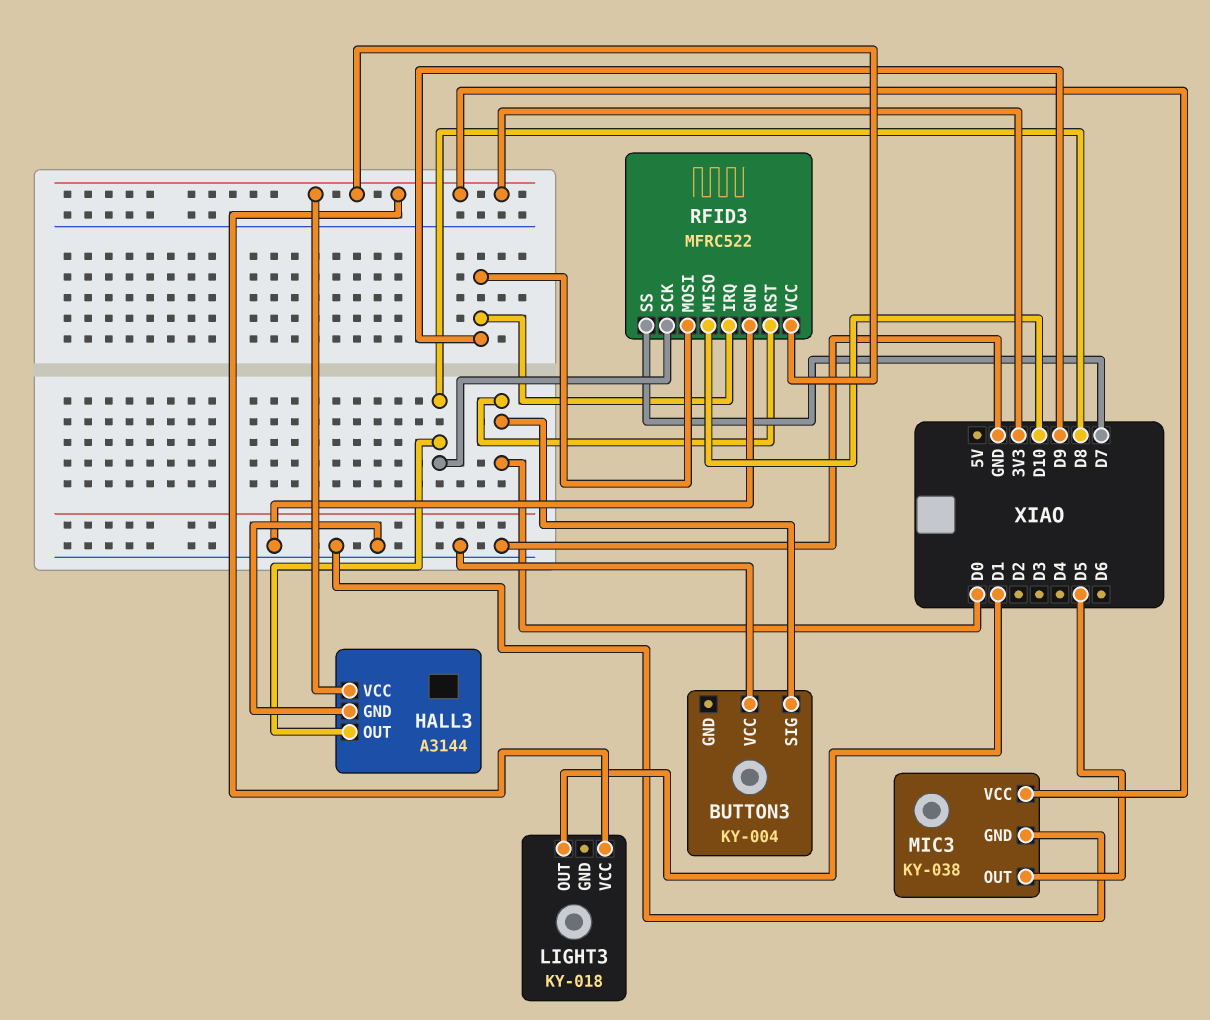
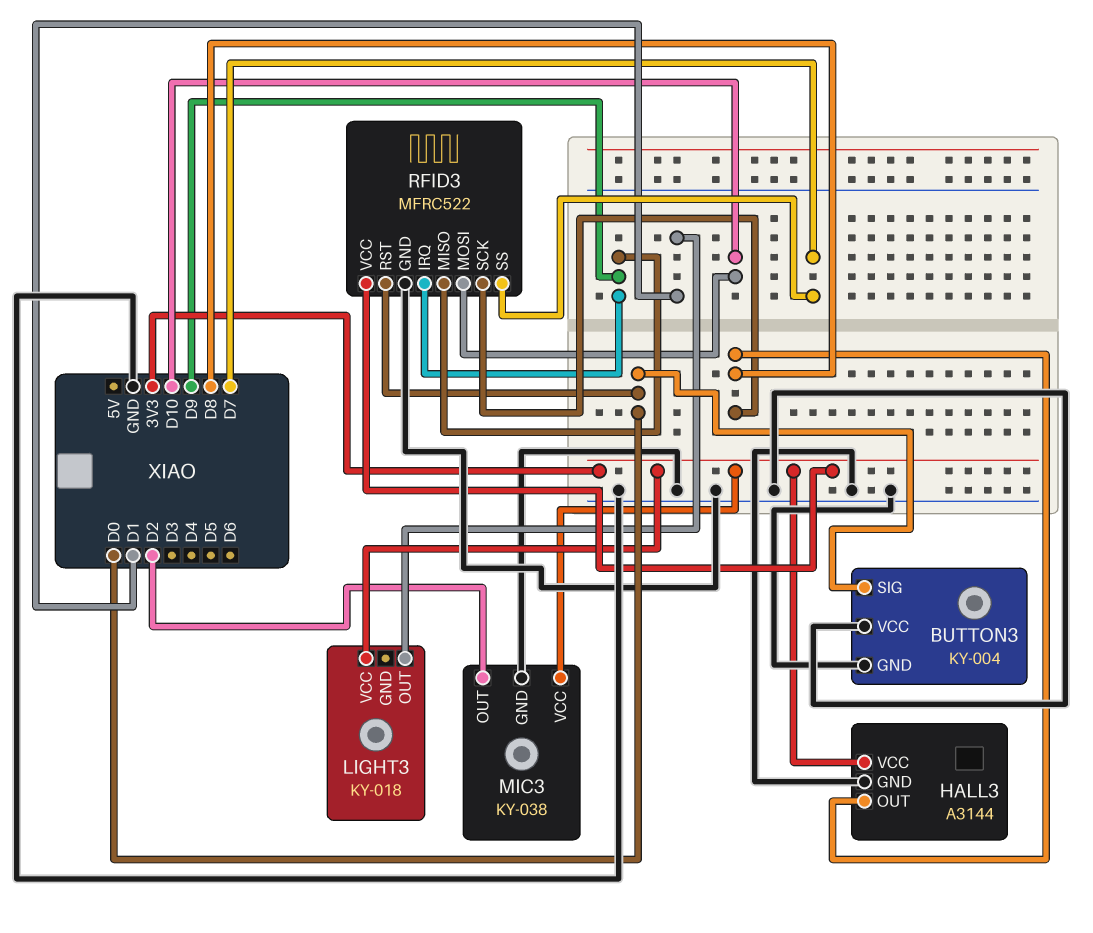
BUTTON3 pin GND: none -> GND
MIC3 pin OUT: D5 -> D2
RFID3 pin MISO: D10 -> D9
RFID3 pin MOSI: D9 -> D10

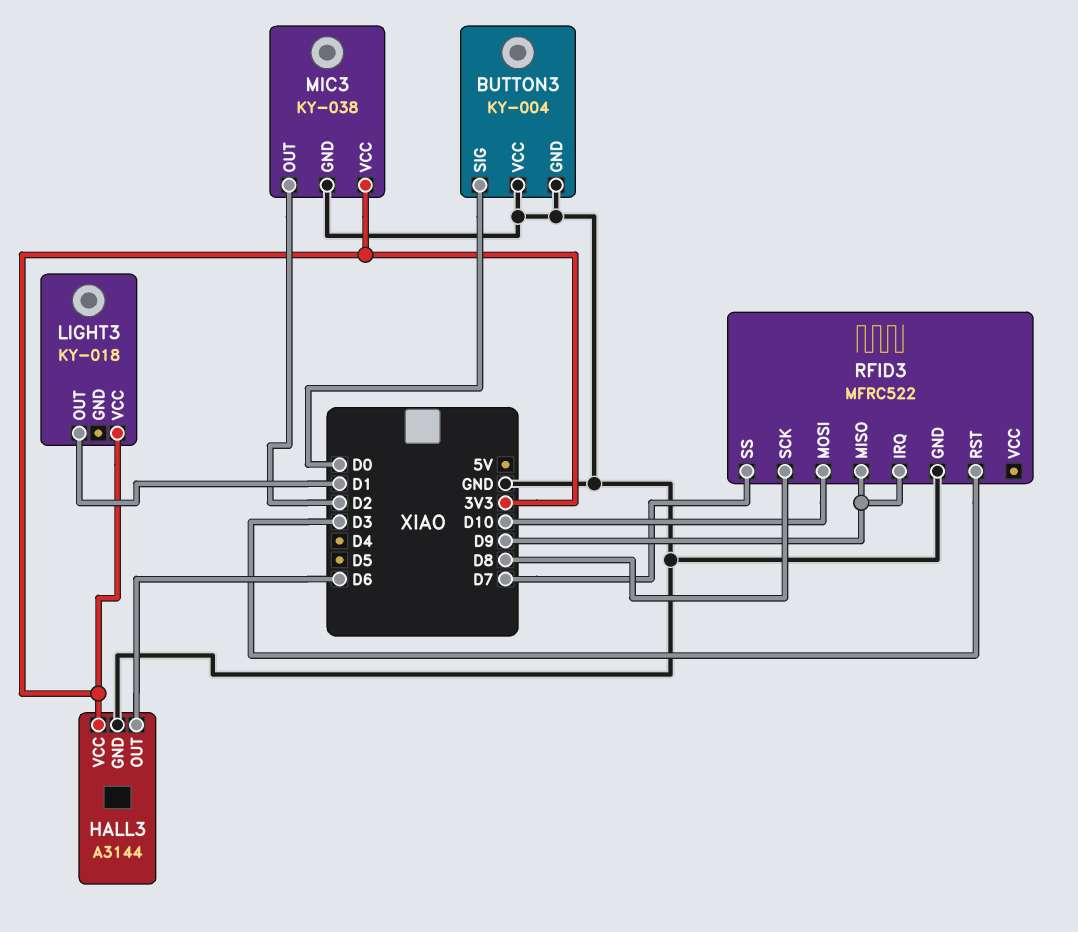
HALL3 pin OUT: D8 -> D6
RFID3 pin RST: D0 -> D3
RFID3 pin VCC: 3V3 -> none

